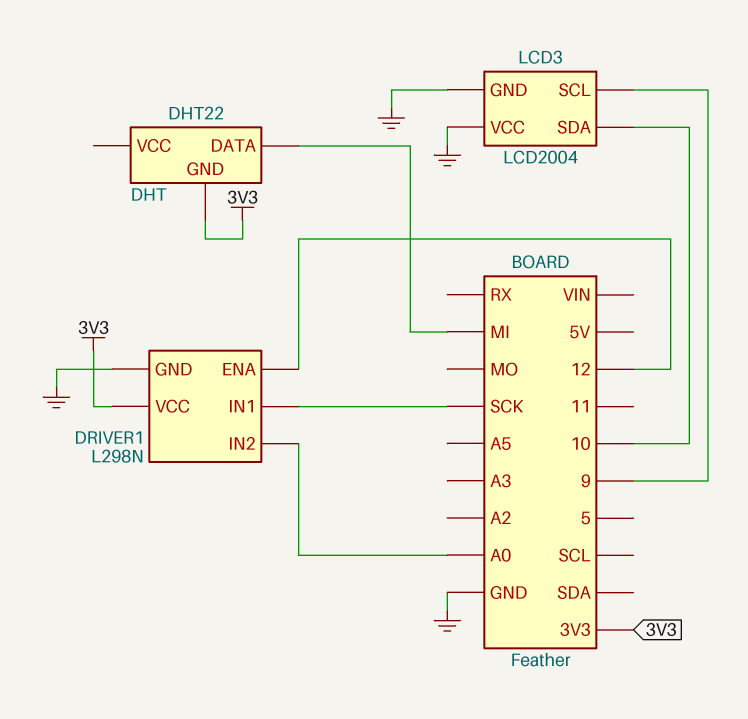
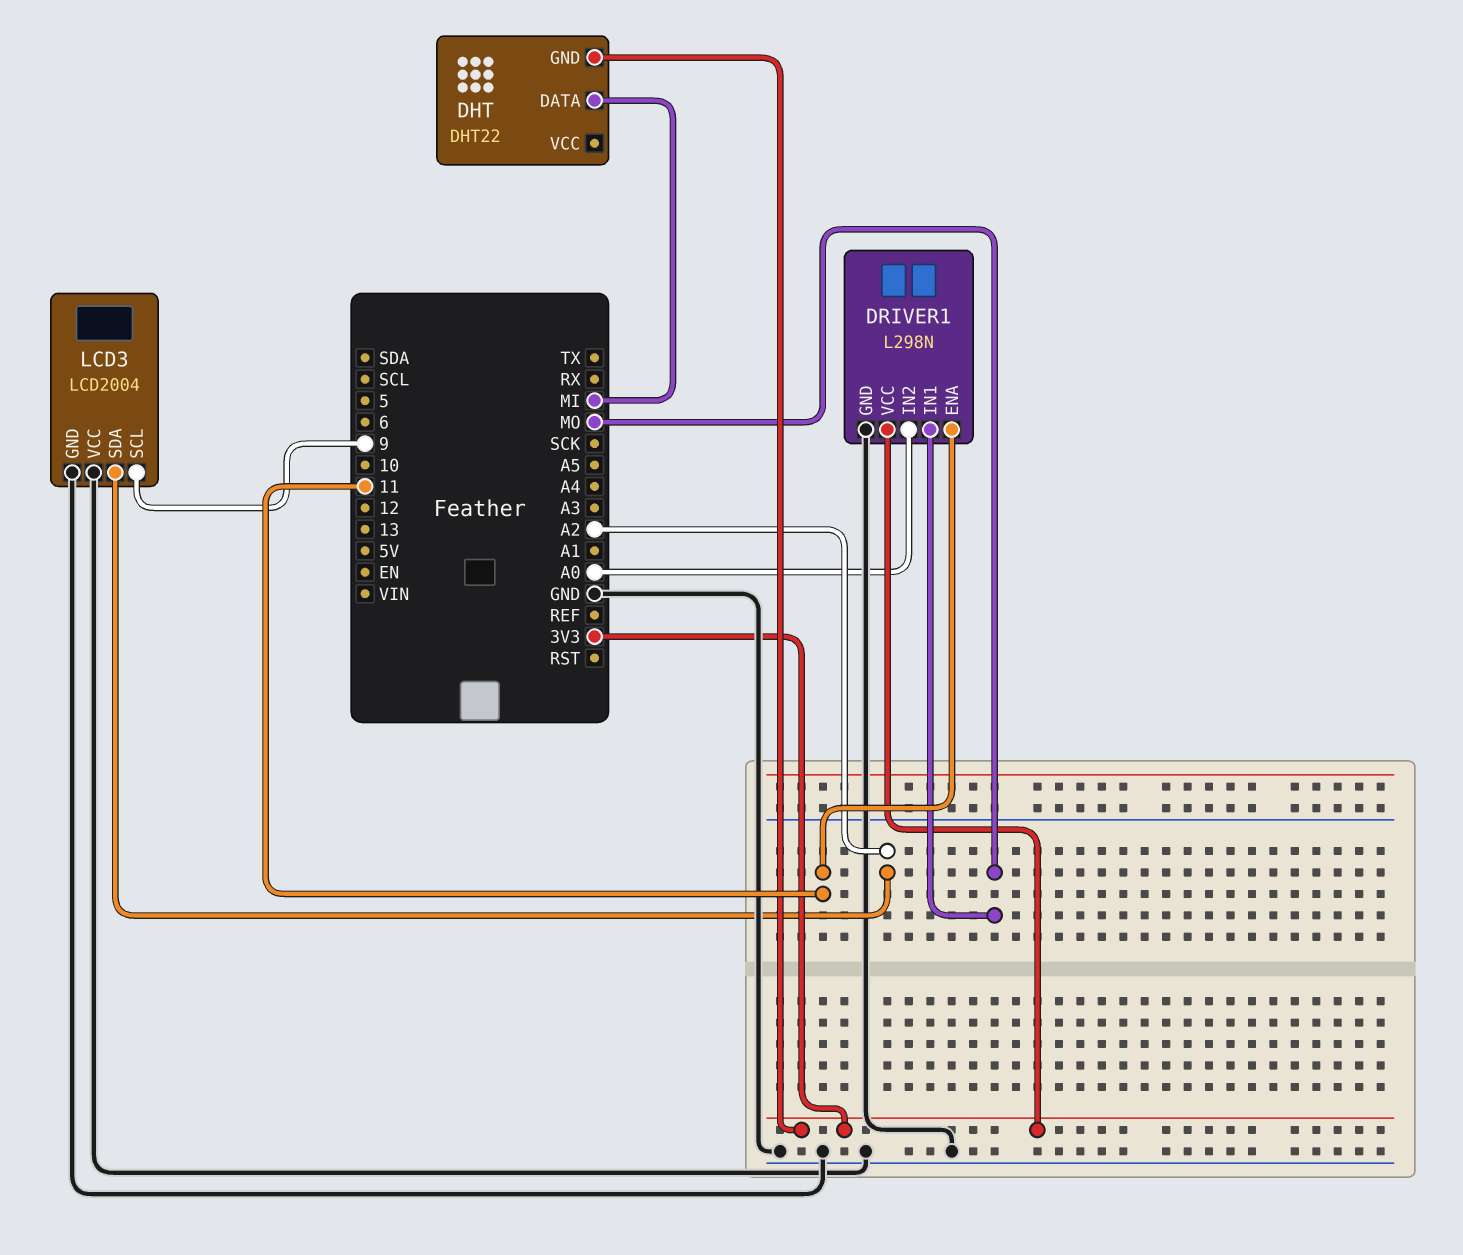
DRIVER1 pin ENA: 12 -> 11
DRIVER1 pin IN1: SCK -> MO
LCD3 pin SDA: 10 -> A2

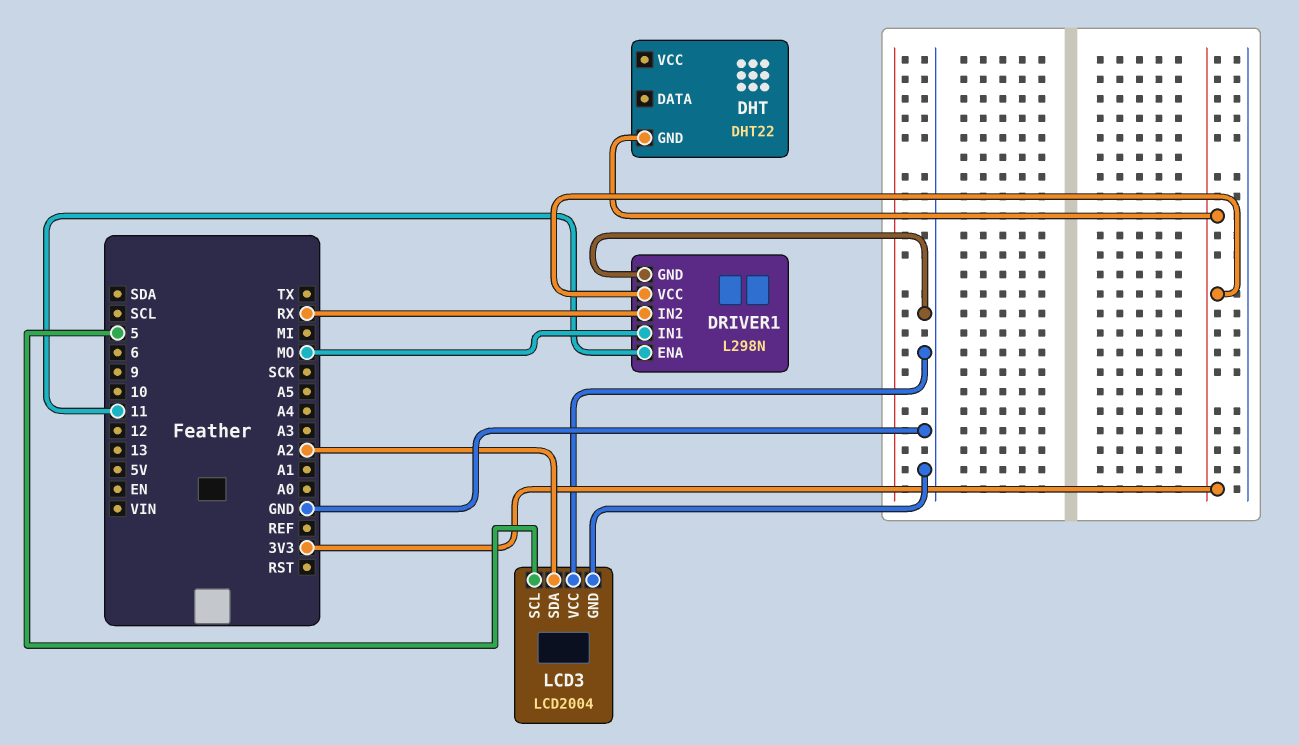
DHT pin DATA: MI -> none
DRIVER1 pin IN2: A0 -> RX
LCD3 pin SCL: 9 -> 5

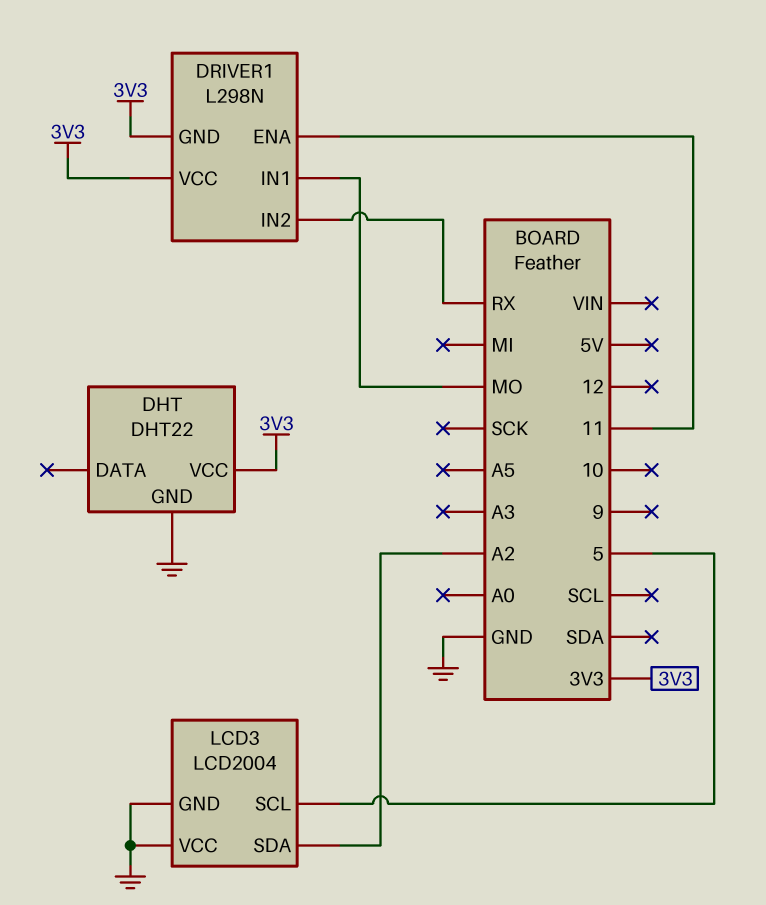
DHT pin GND: 3V3 -> GND
DHT pin VCC: none -> 3V3
DRIVER1 pin GND: GND -> 3V3

